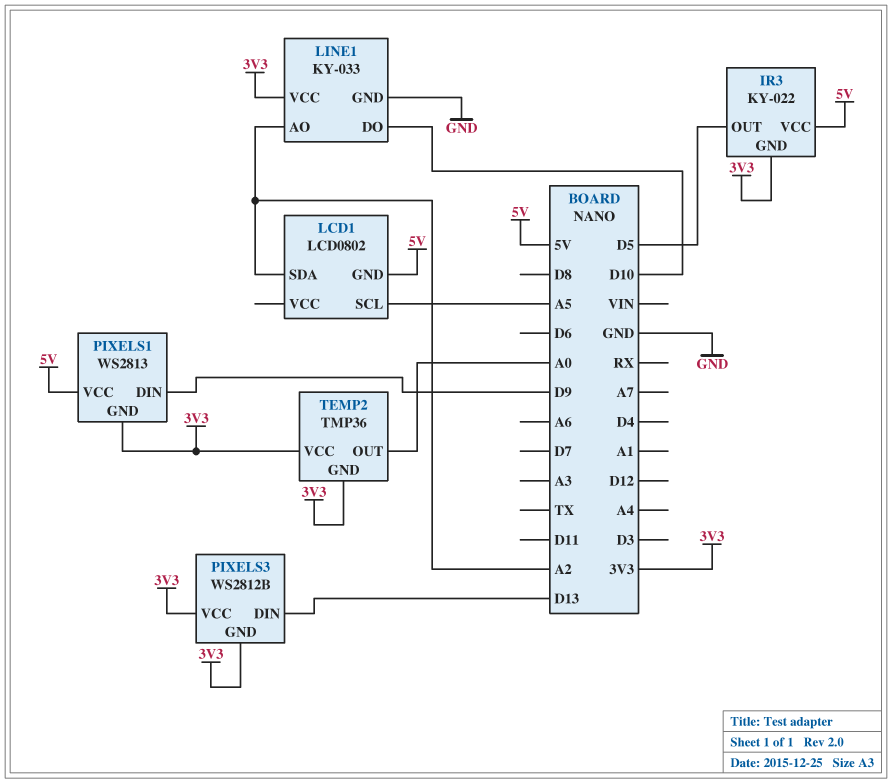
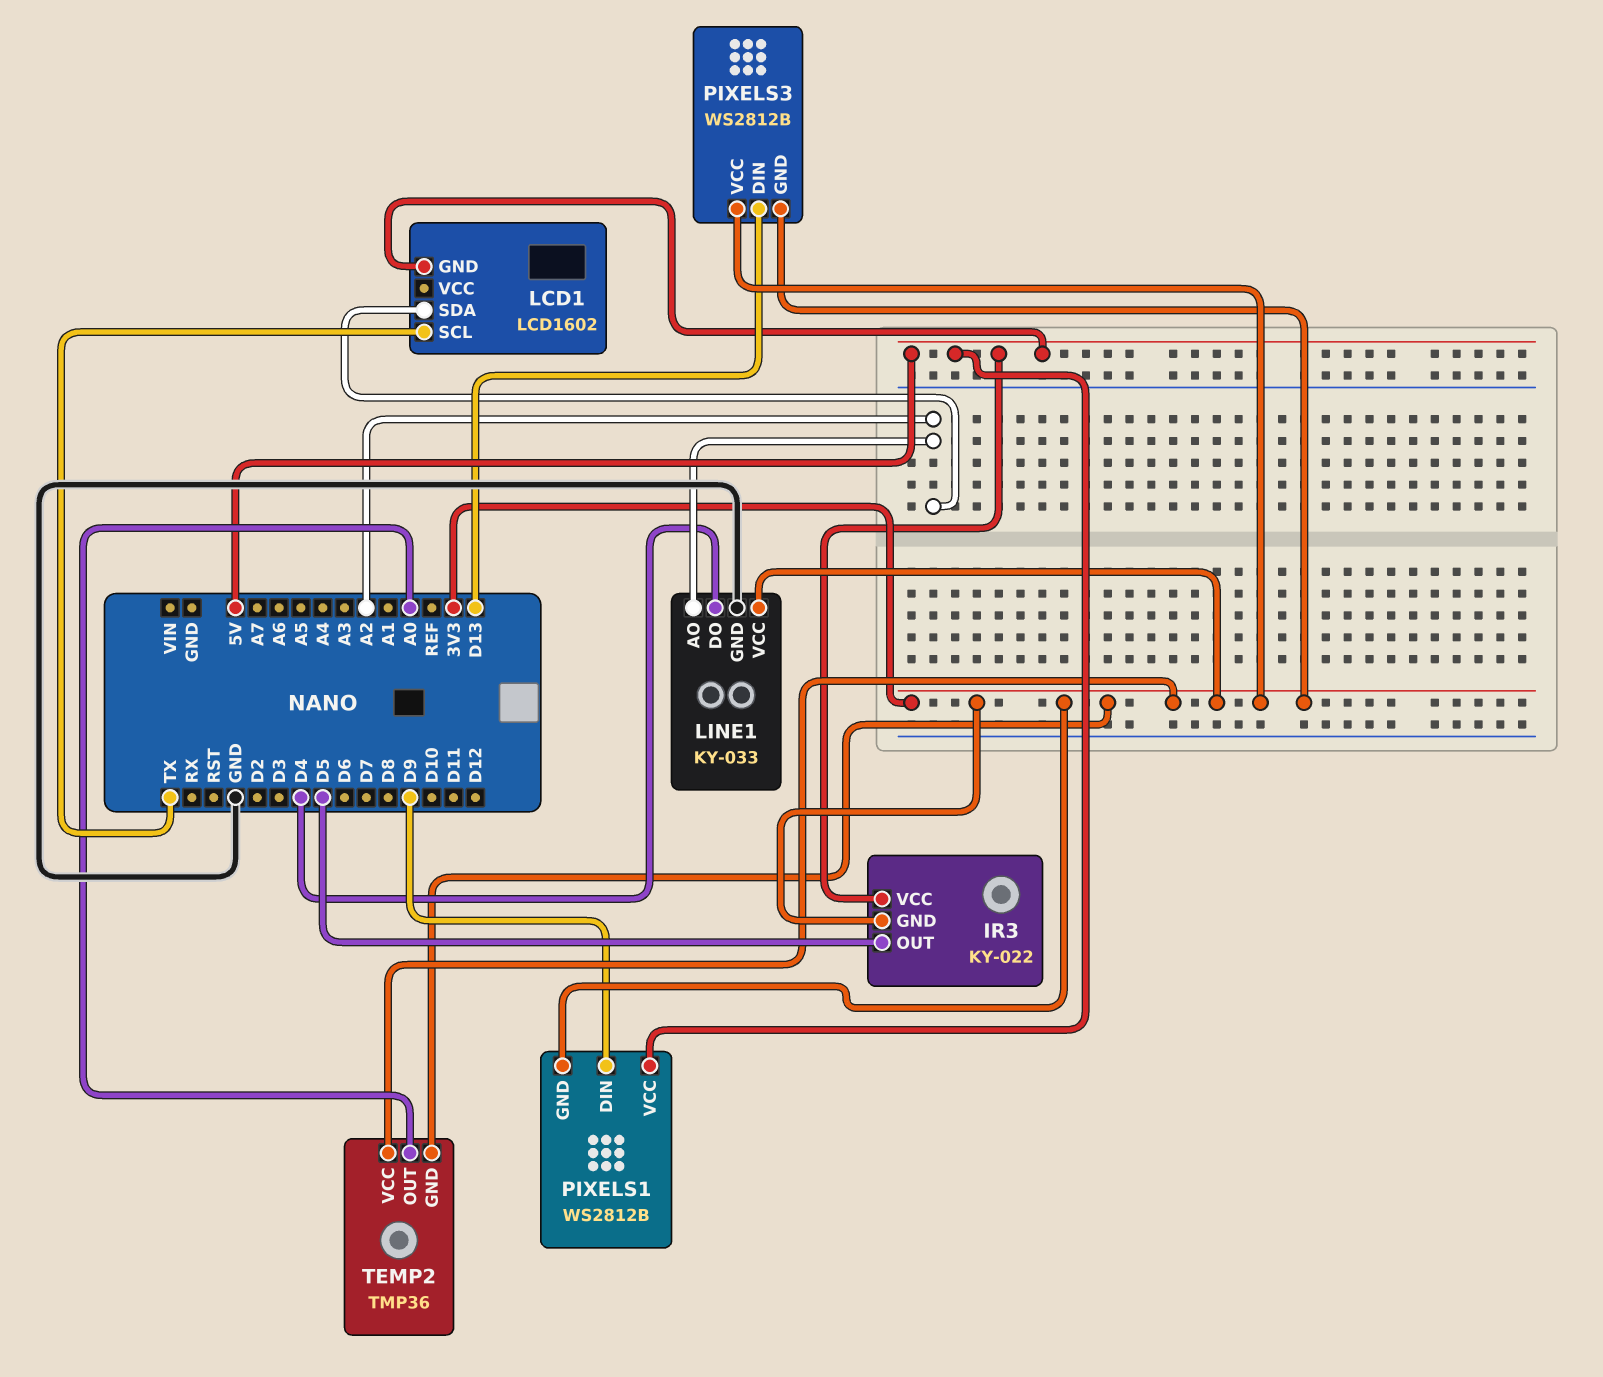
LCD1: LCD0802 -> LCD1602
LCD1 pin SCL: A5 -> TX
LINE1 pin DO: D10 -> D4
PIXELS1: WS2813 -> WS2812B

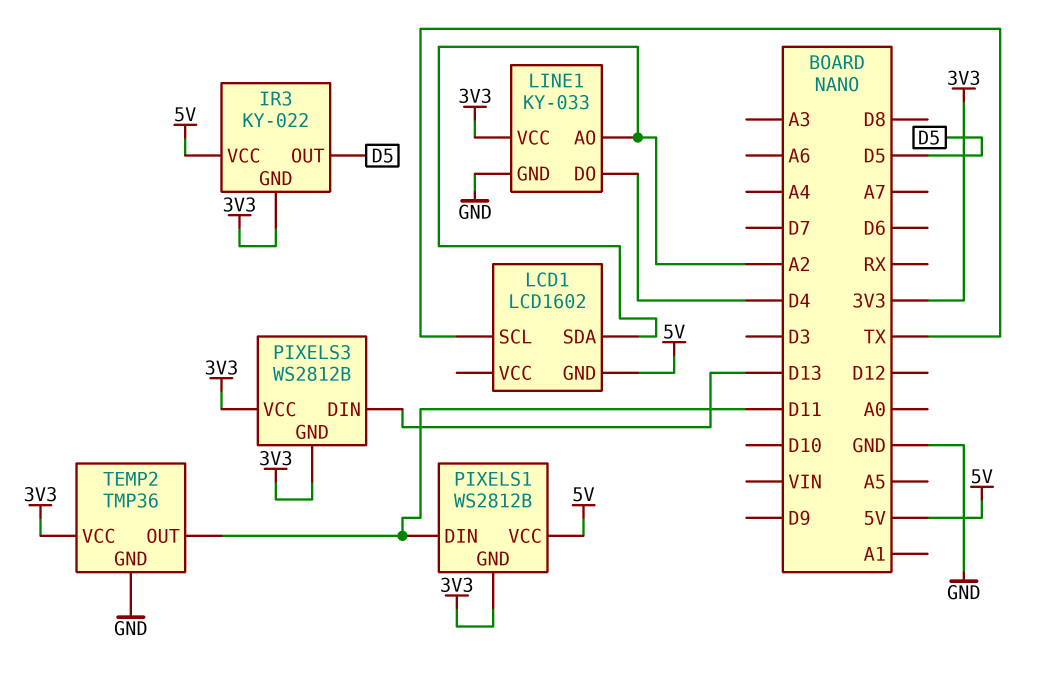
PIXELS1 pin DIN: D9 -> D11
TEMP2 pin GND: 3V3 -> GND
TEMP2 pin OUT: A0 -> D11

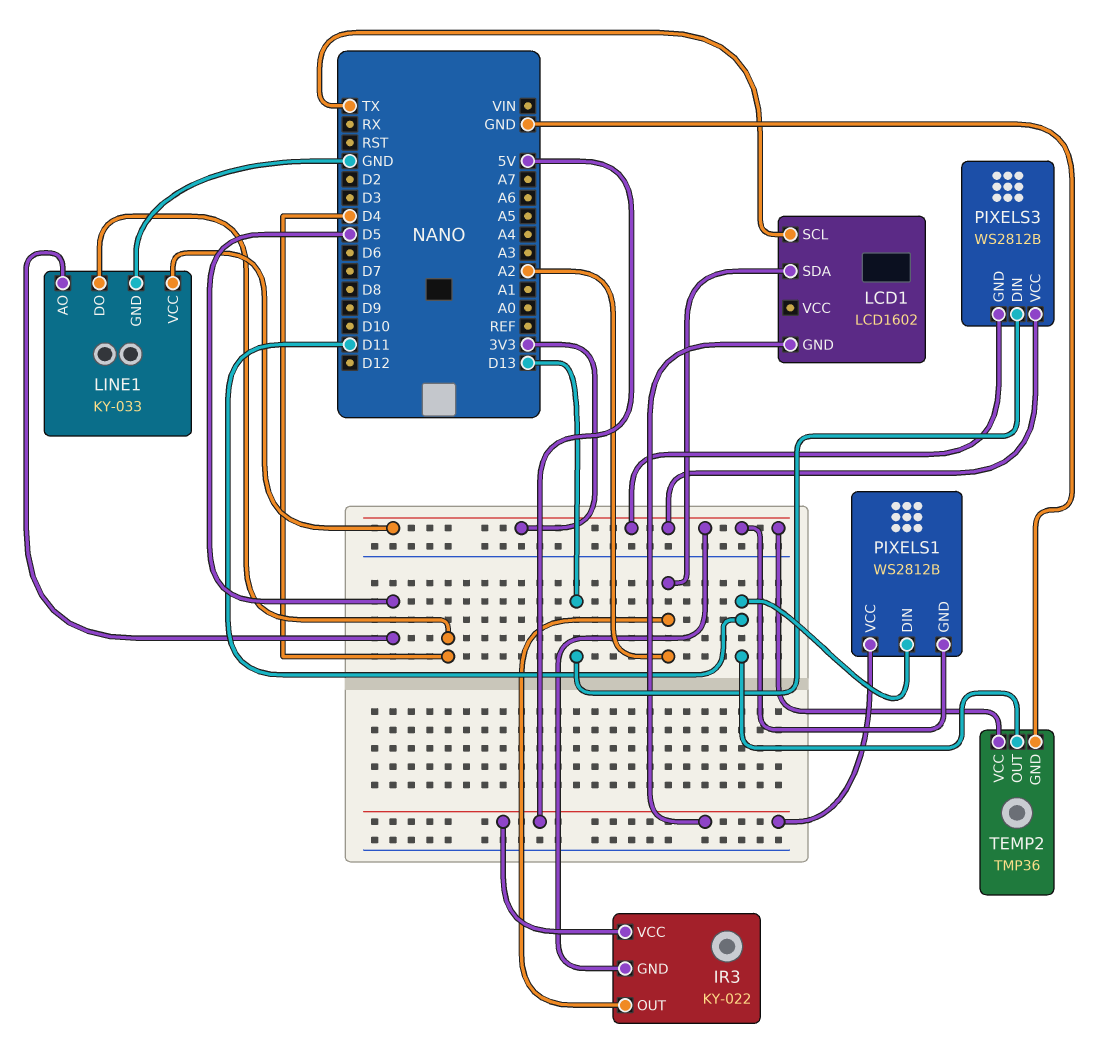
IR3 pin OUT: D5 -> A2
LINE1 pin AO: A2 -> D5

